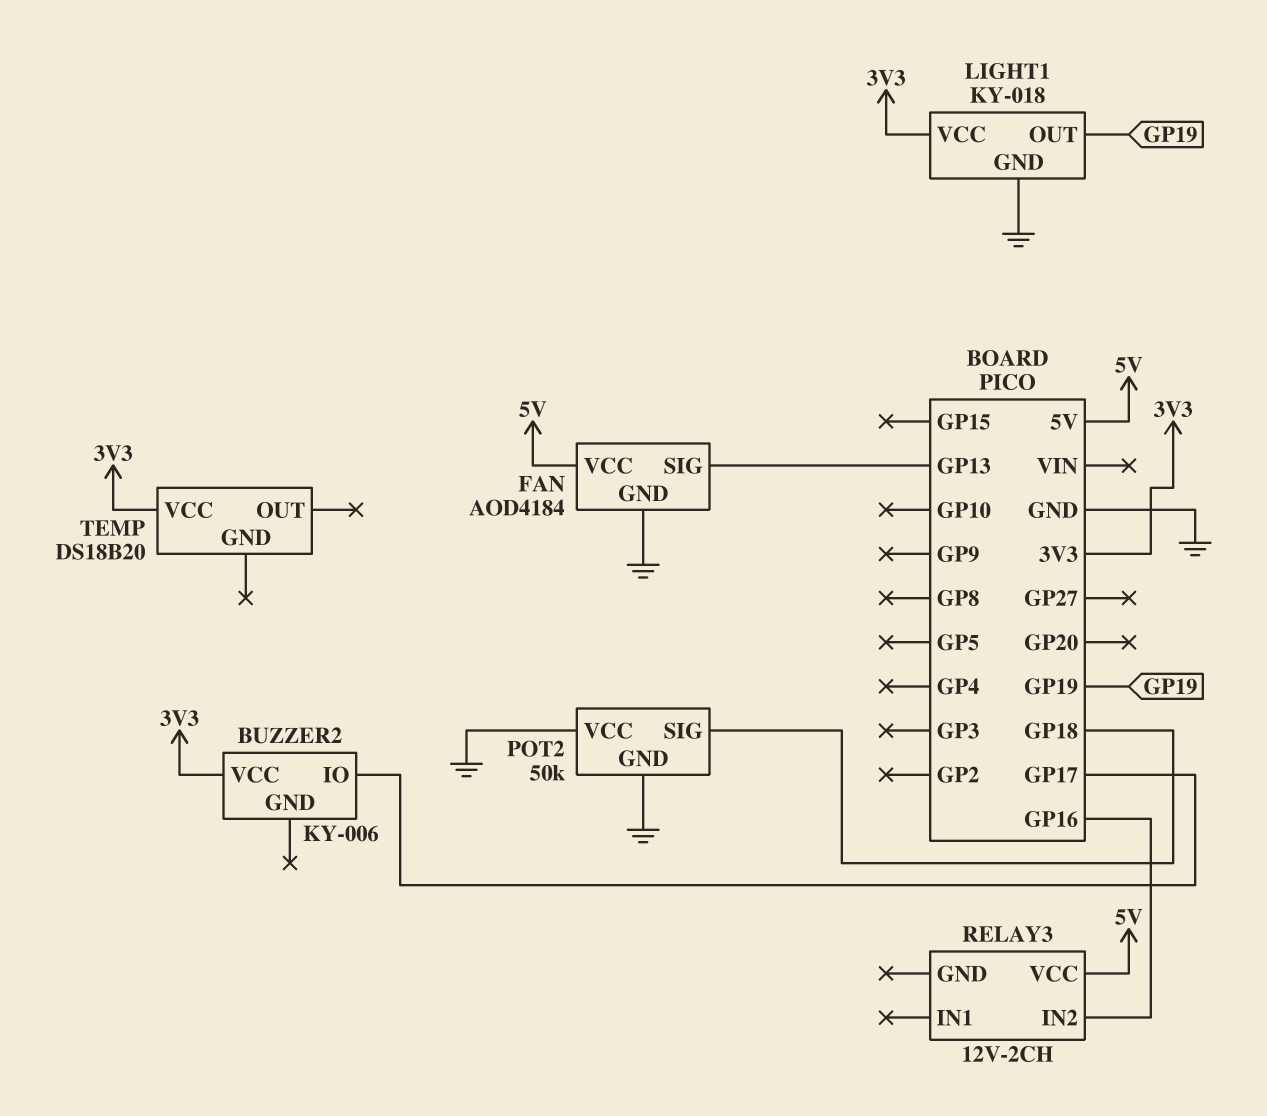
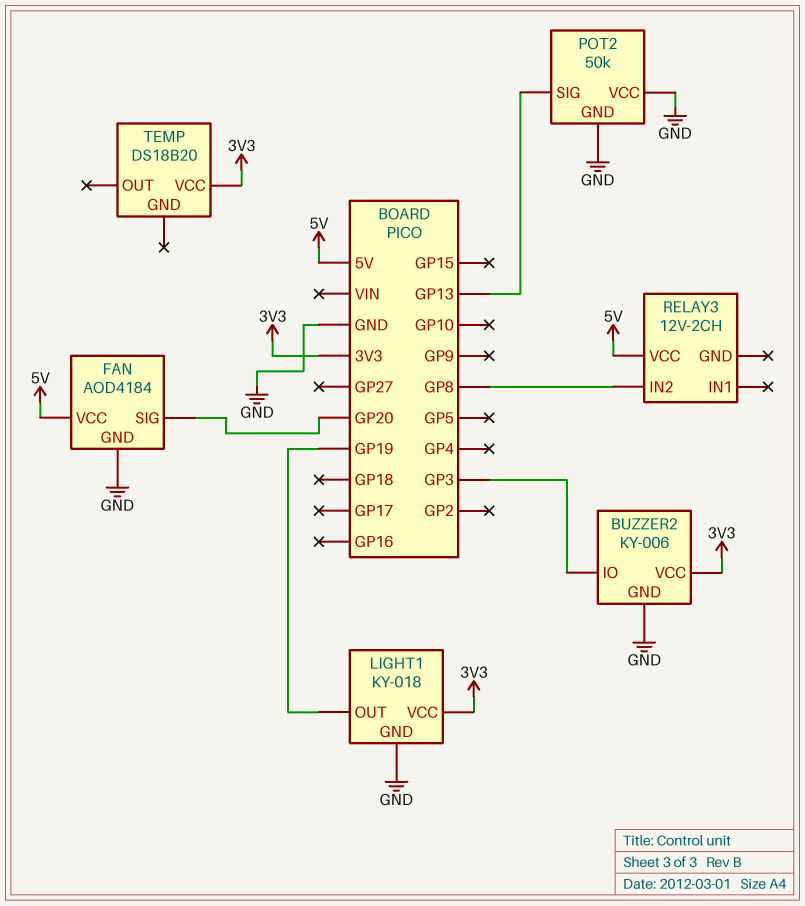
BUZZER2 pin GND: none -> GND
BUZZER2 pin IO: GP17 -> GP3
FAN pin SIG: GP13 -> GP20
POT2 pin SIG: GP18 -> GP13
RELAY3 pin IN2: GP16 -> GP8

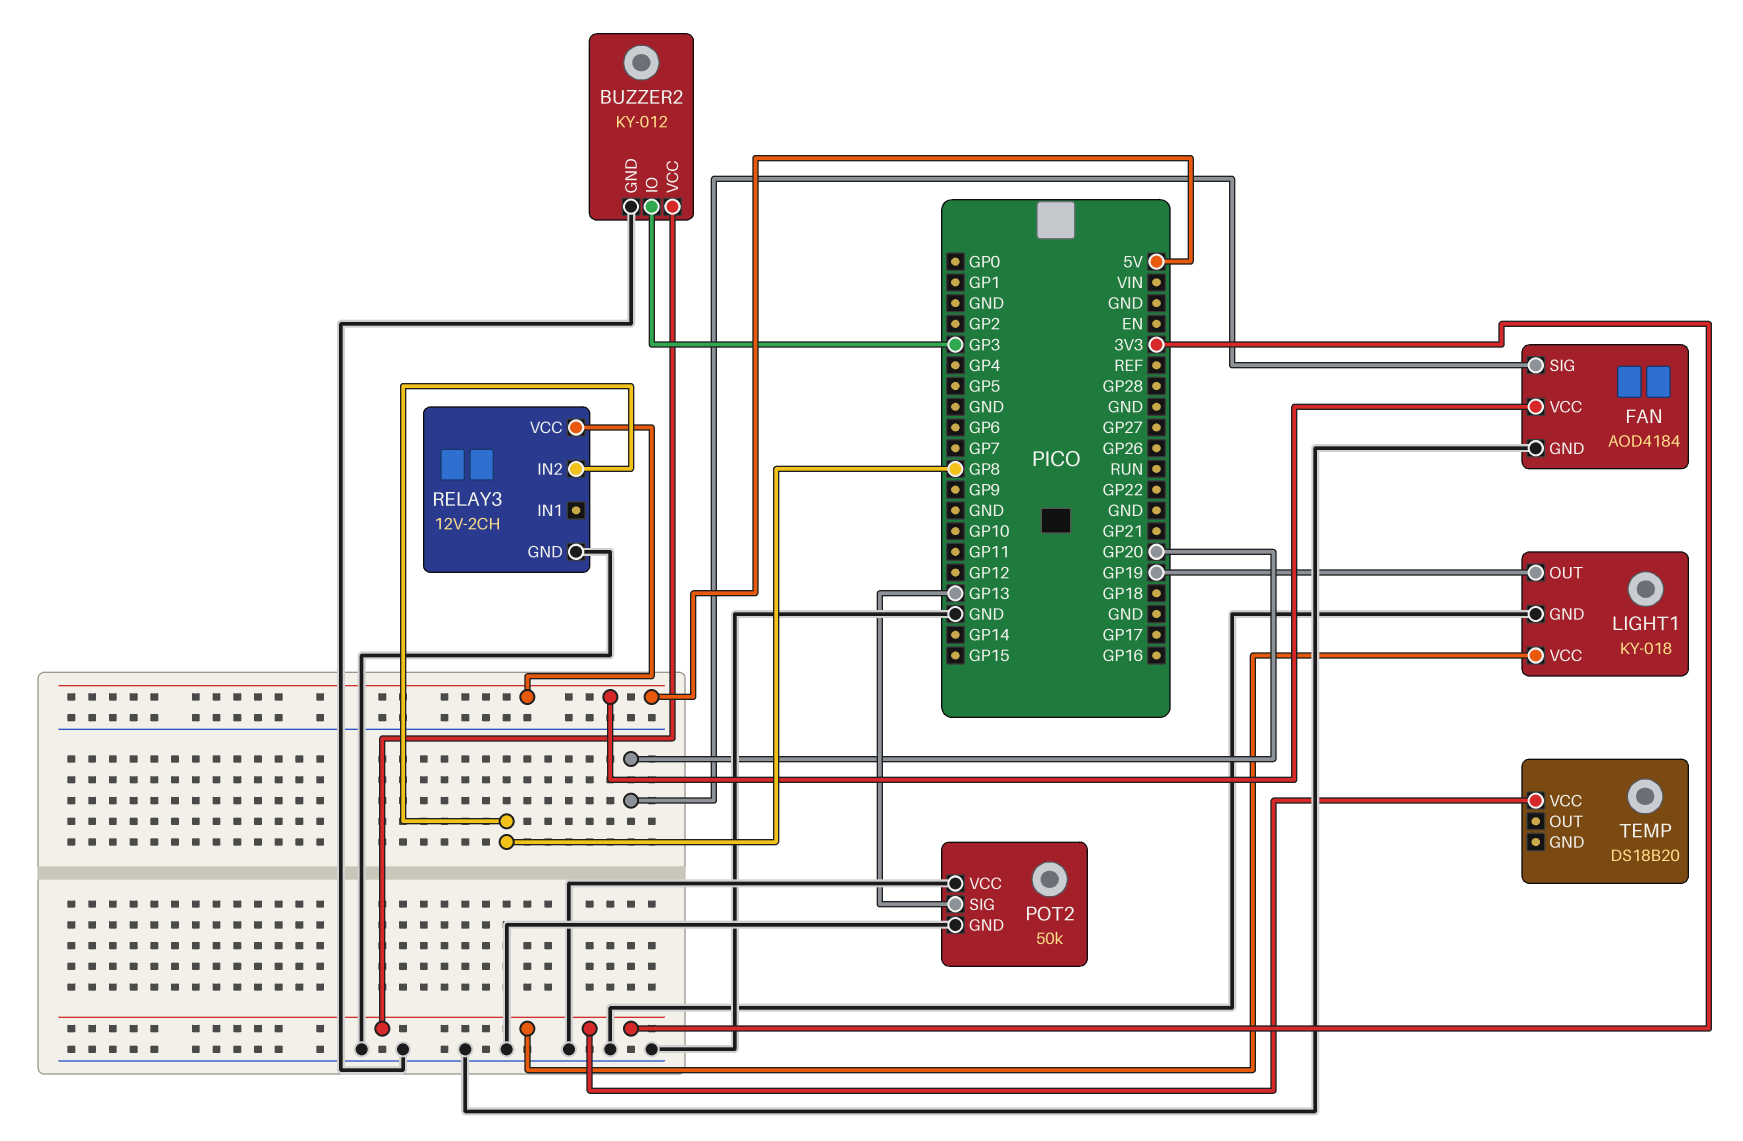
BUZZER2: KY-006 -> KY-012
RELAY3 pin GND: none -> GND

